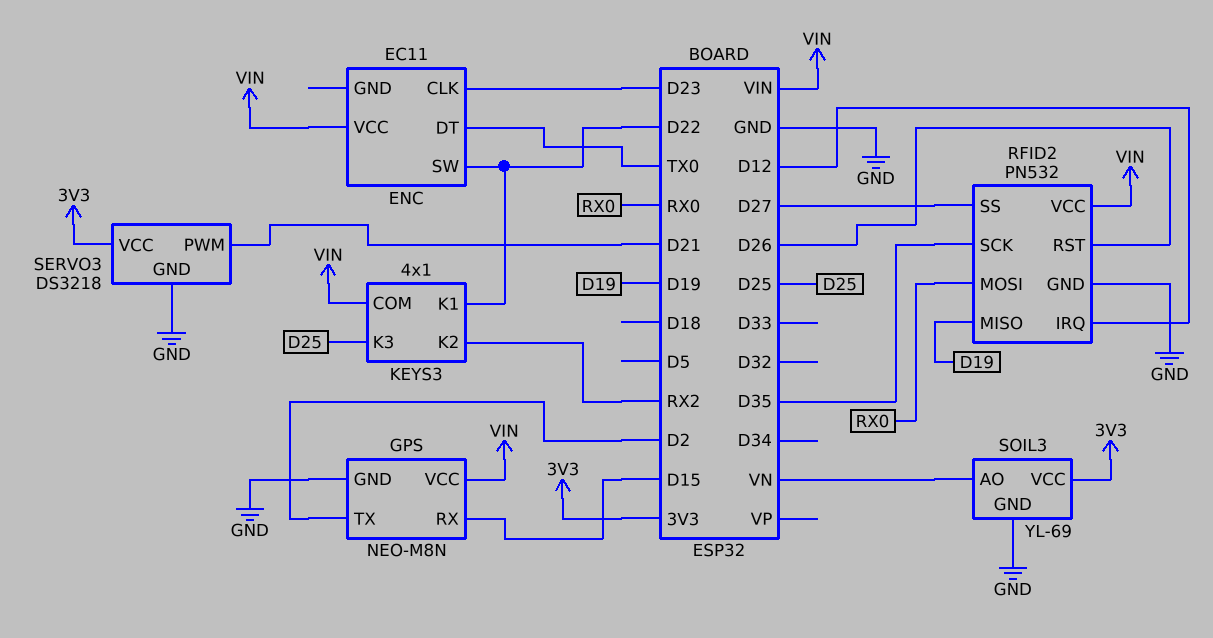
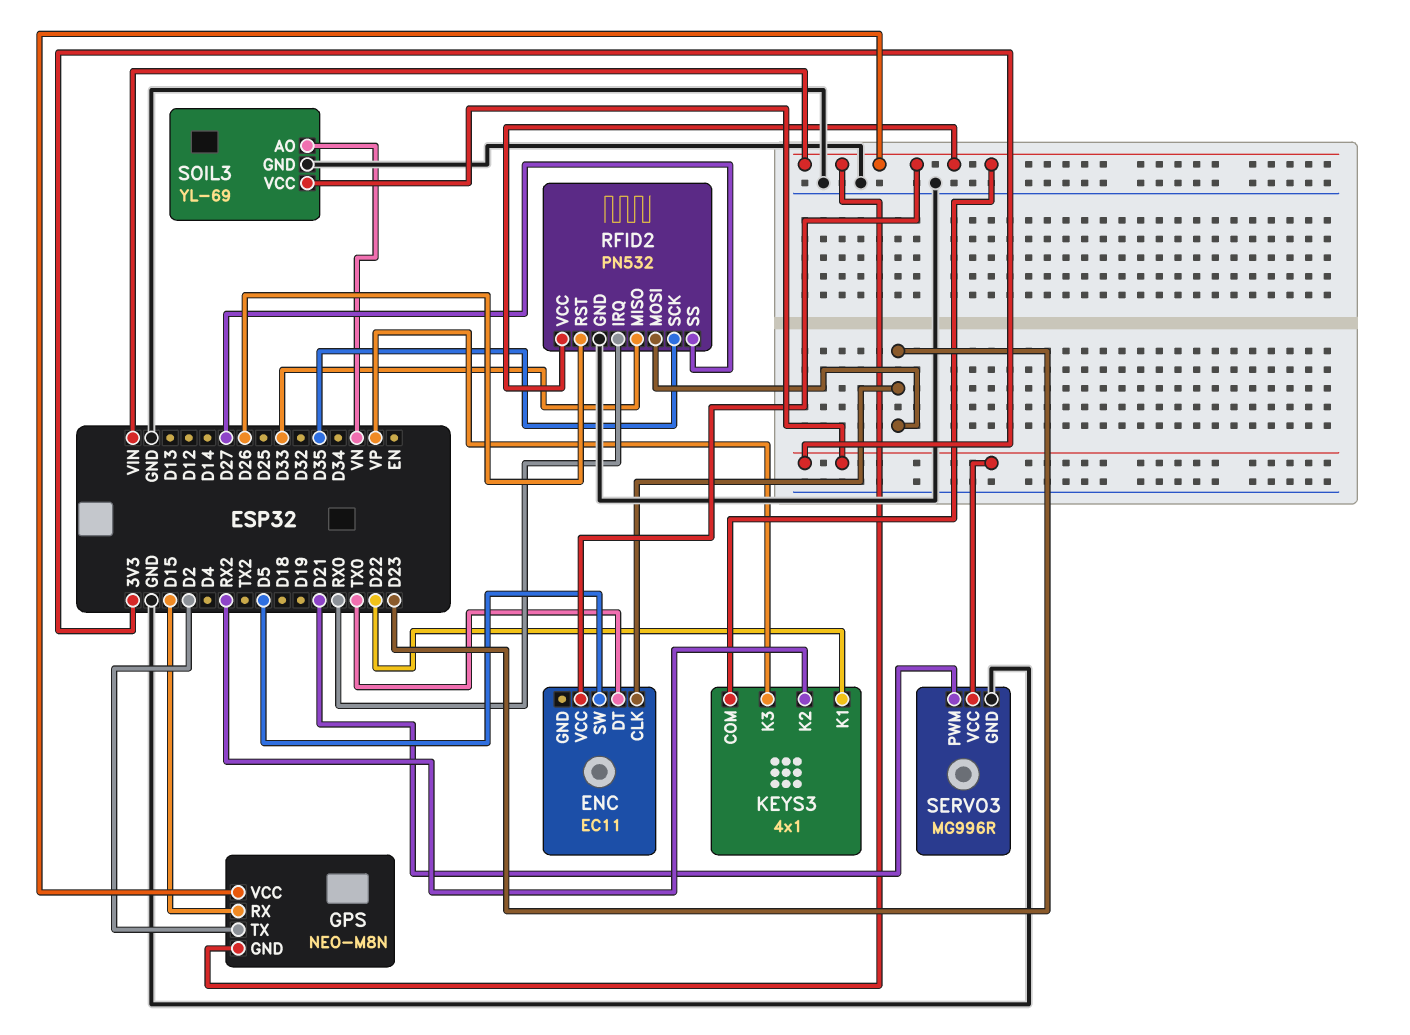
ENC pin SW: D22 -> D5
GPS pin GND: GND -> VIN
KEYS3 pin K3: D25 -> VP
RFID2 pin IRQ: D12 -> RX0
RFID2 pin MISO: D19 -> D33
RFID2 pin MOSI: RX0 -> D23
SERVO3: DS3218 -> MG996R

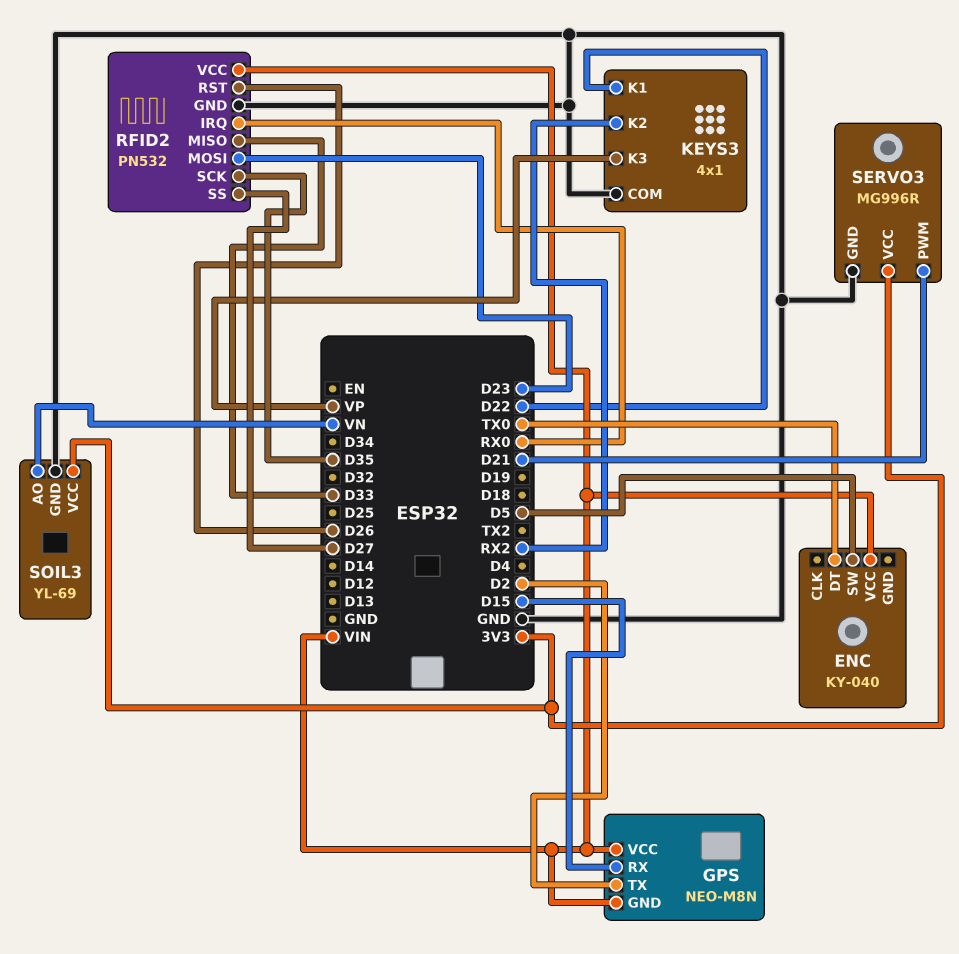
ENC: EC11 -> KY-040
ENC pin CLK: D23 -> none
KEYS3 pin COM: VIN -> GND

